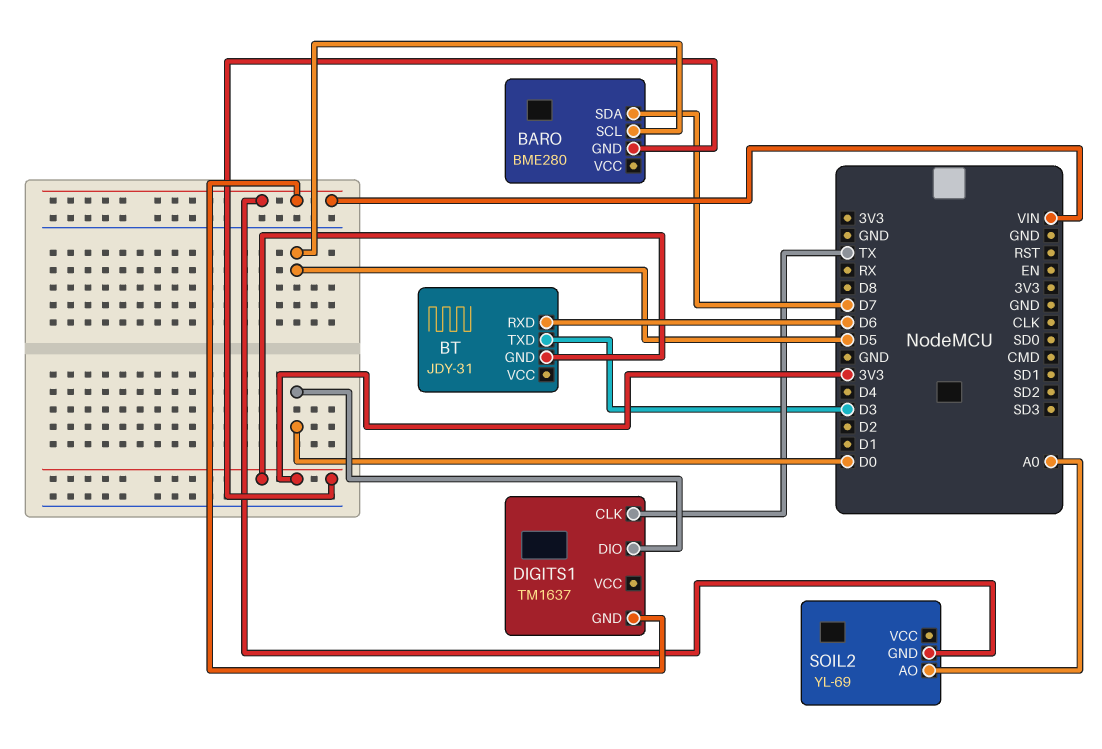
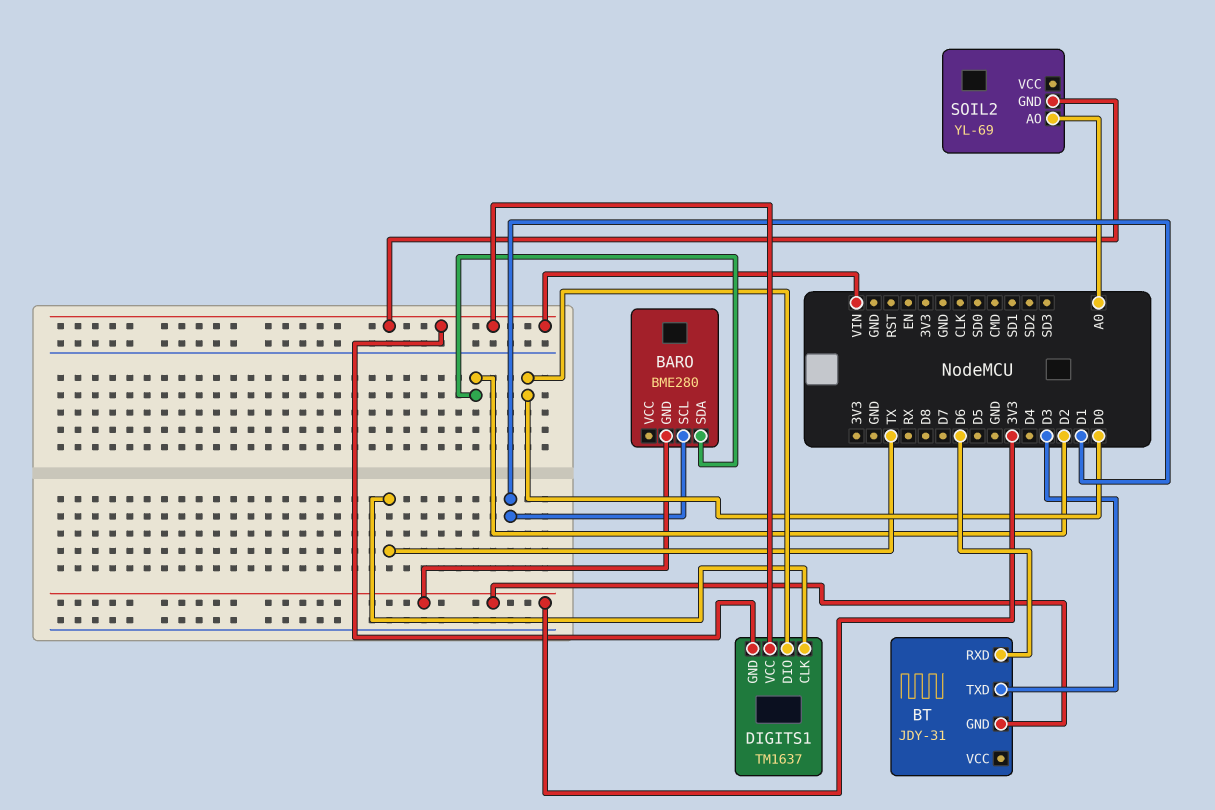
BARO pin SCL: D5 -> D1
BARO pin SDA: D7 -> D2
DIGITS1 pin VCC: none -> VIN

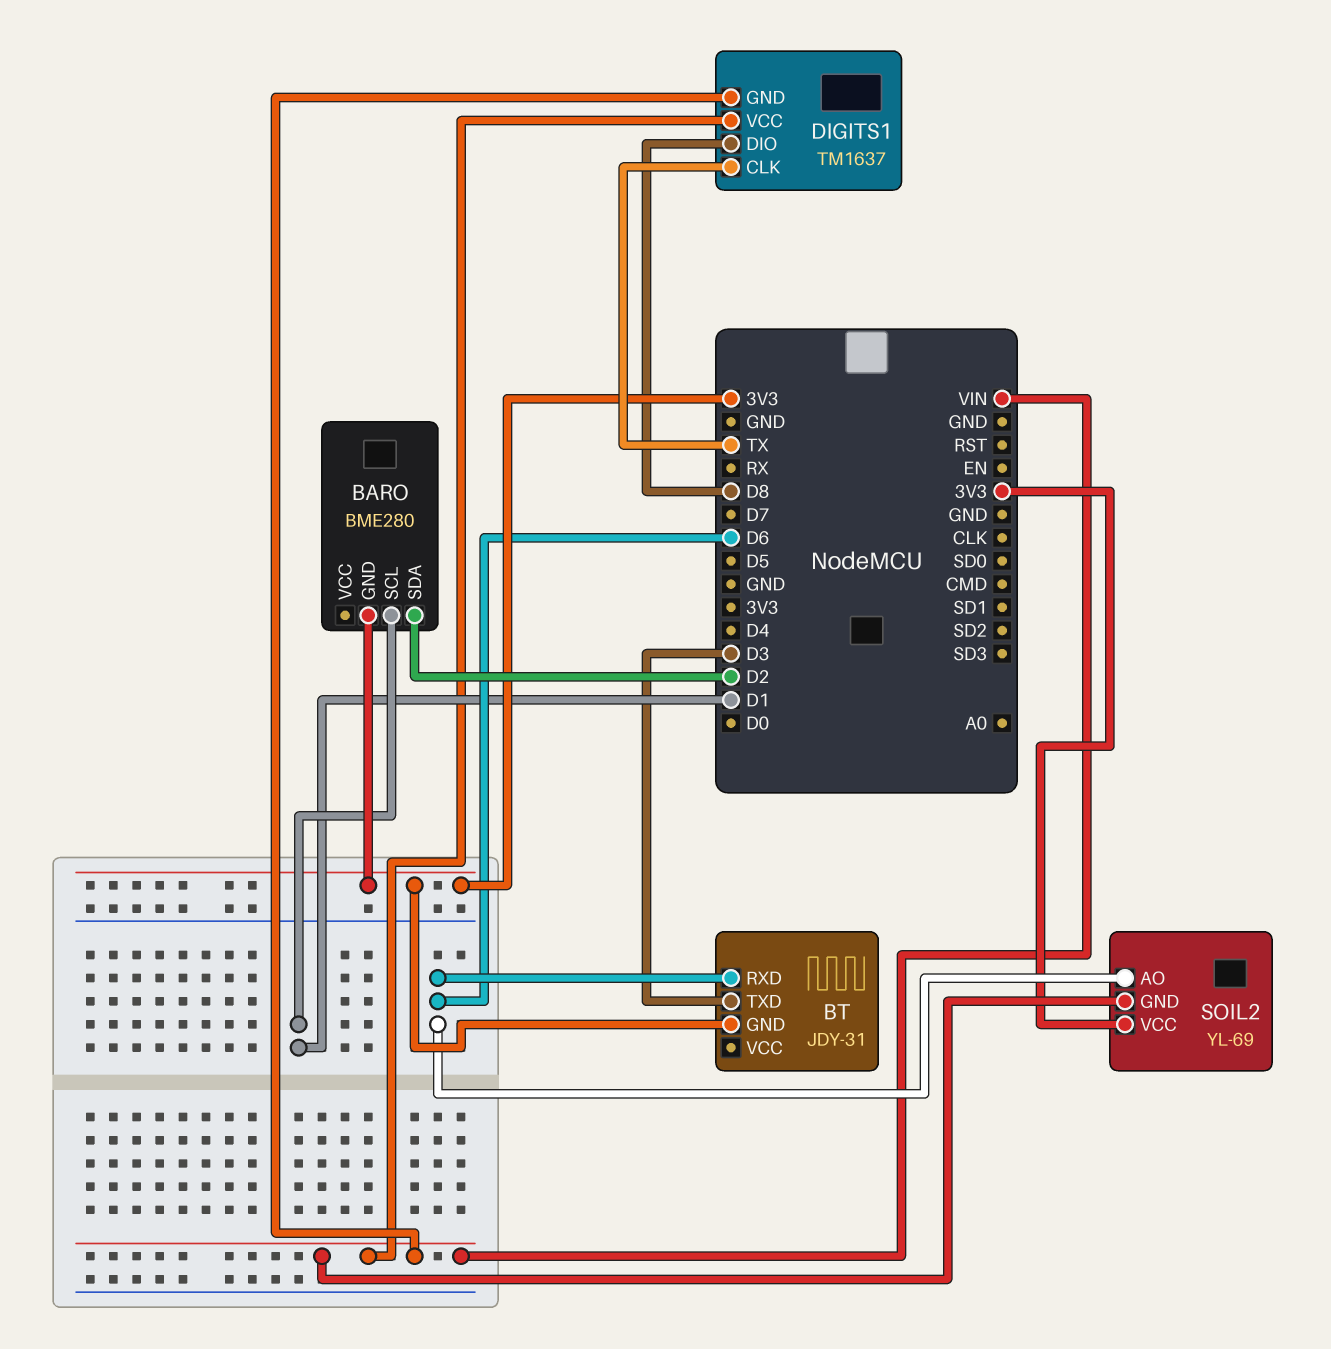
DIGITS1 pin DIO: D0 -> D8
SOIL2 pin AO: A0 -> D6
SOIL2 pin VCC: none -> 3V3

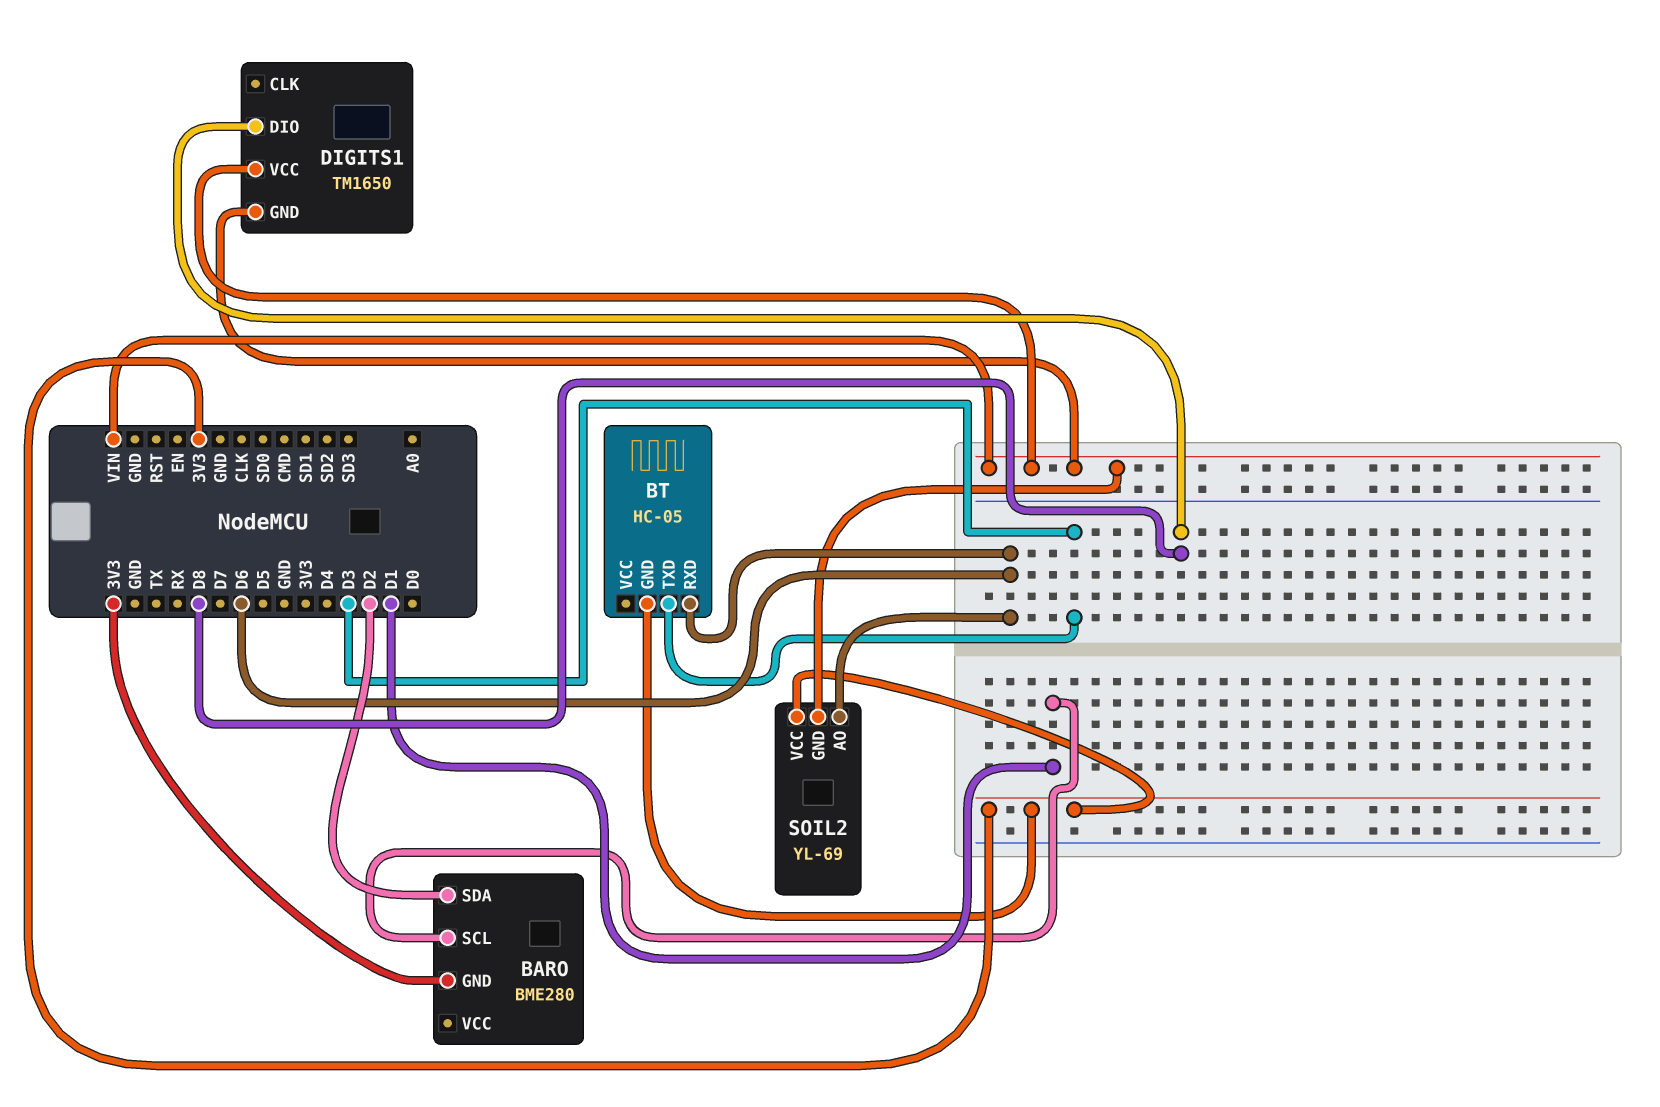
BT: JDY-31 -> HC-05
DIGITS1: TM1637 -> TM1650
DIGITS1 pin CLK: TX -> none

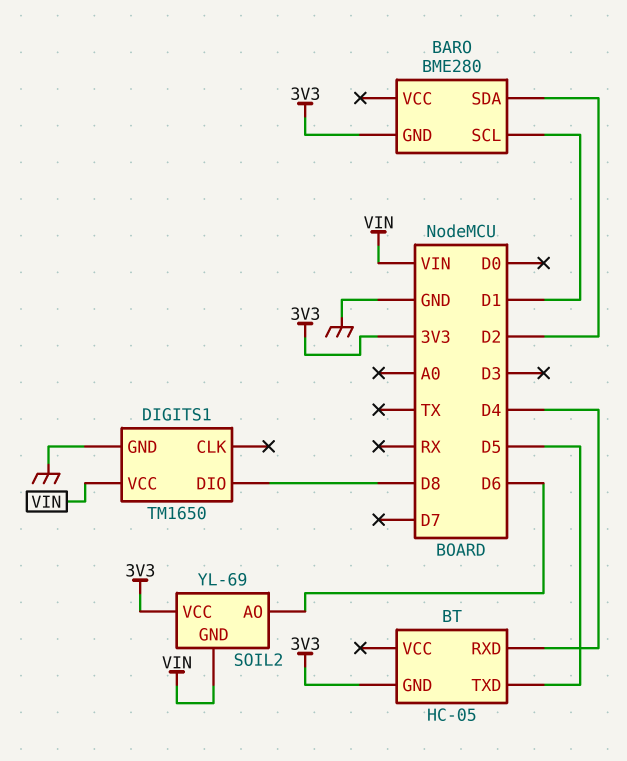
BT pin RXD: D6 -> D4
BT pin TXD: D3 -> D5
DIGITS1 pin GND: VIN -> GND

